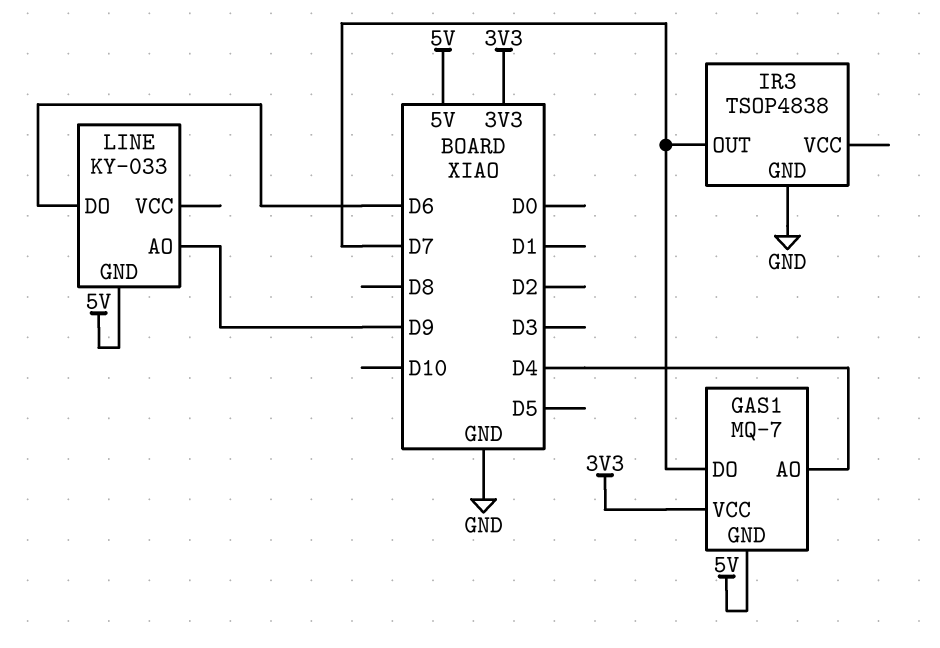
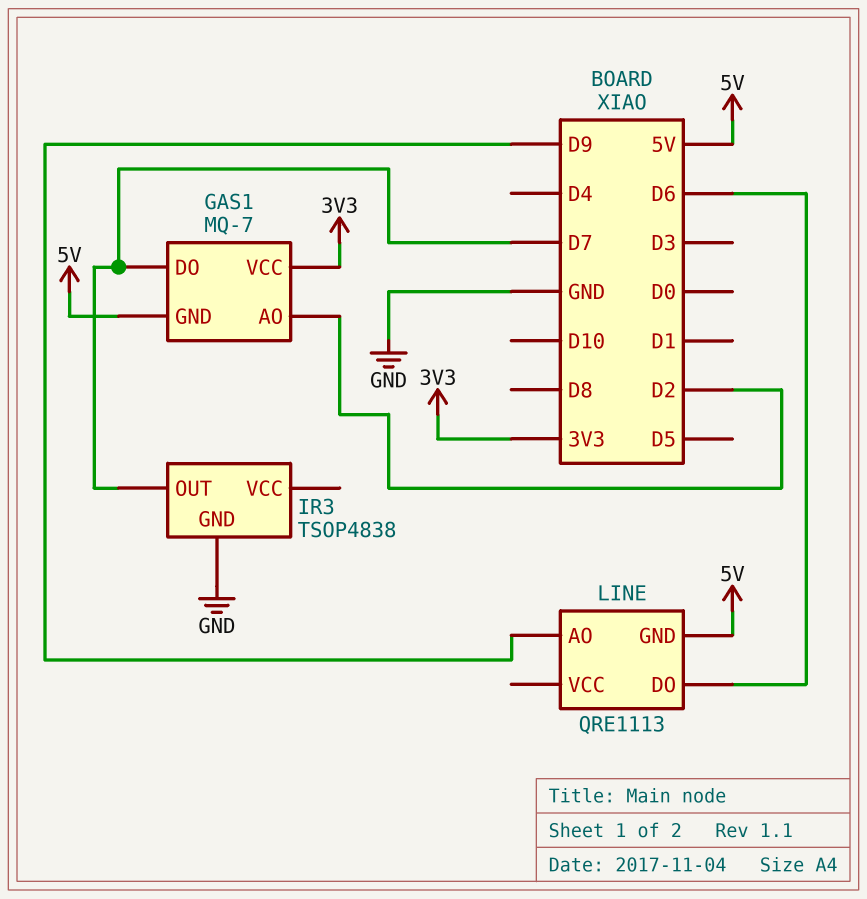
GAS1 pin AO: D4 -> D2
LINE: KY-033 -> QRE1113

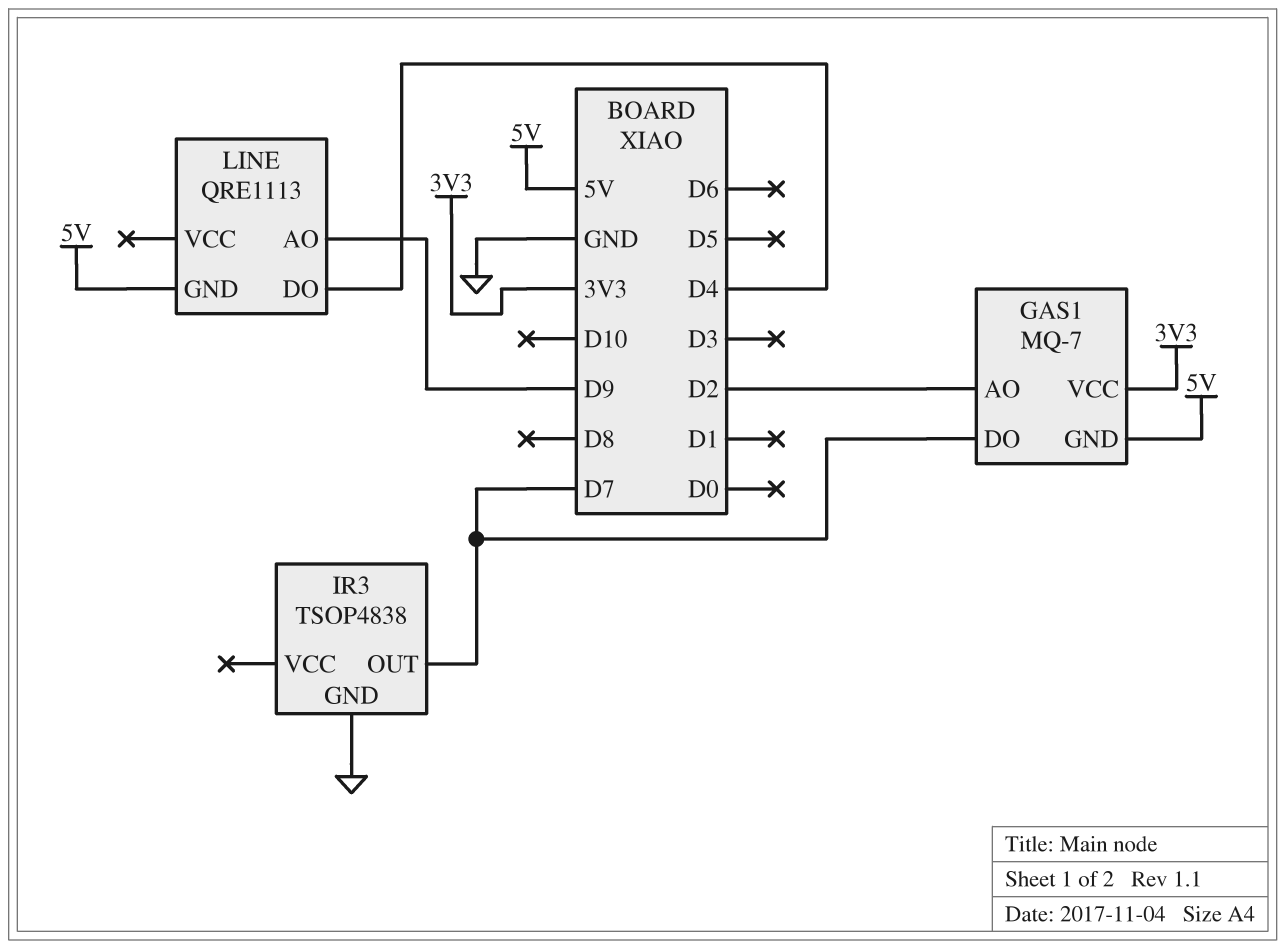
LINE pin DO: D6 -> D4

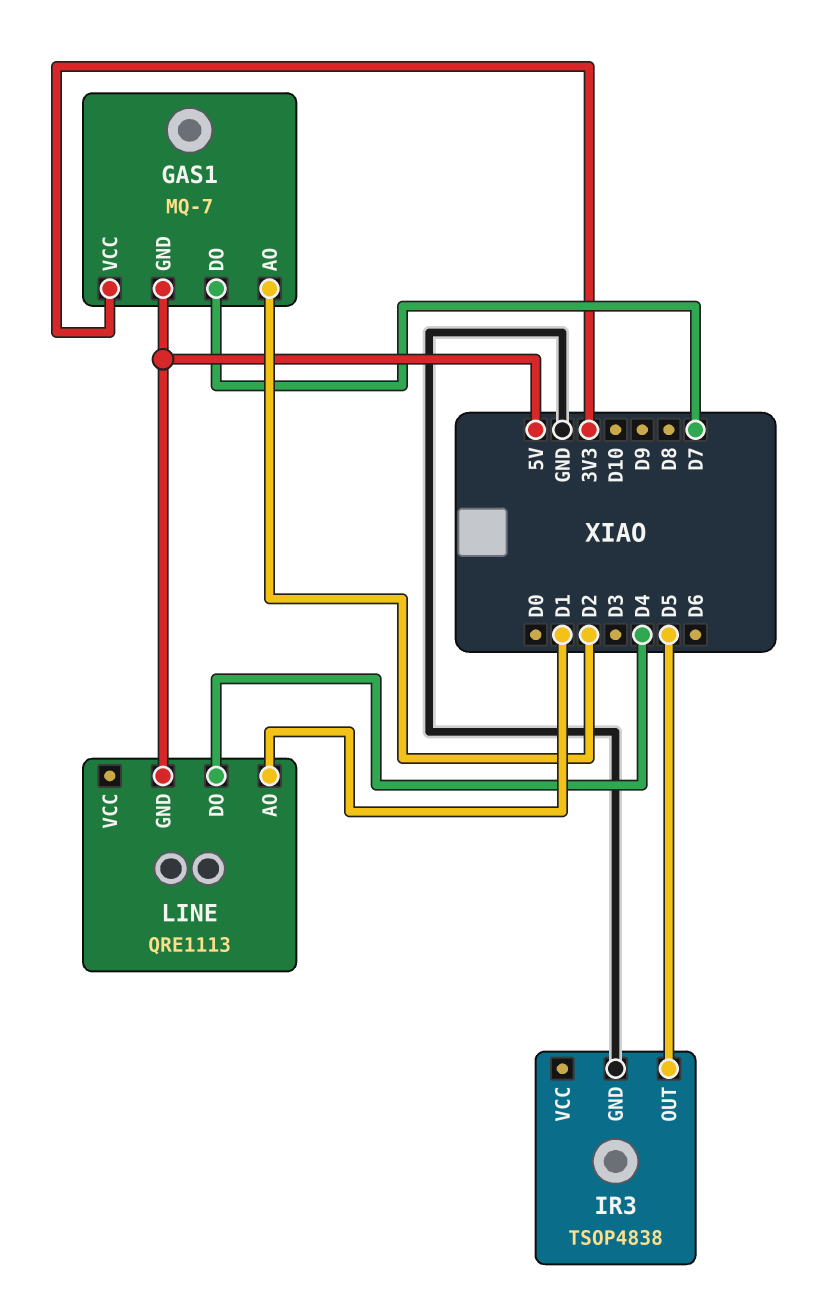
IR3 pin OUT: D7 -> D5
LINE pin AO: D9 -> D1

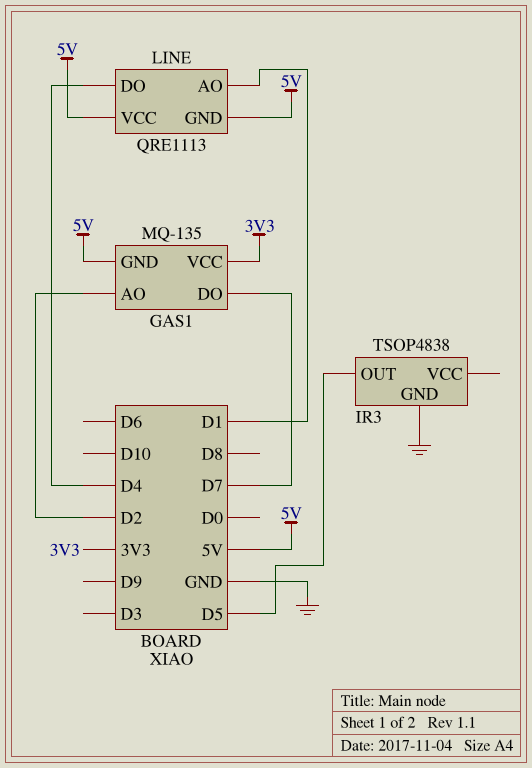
GAS1: MQ-7 -> MQ-135
LINE pin VCC: none -> 5V

